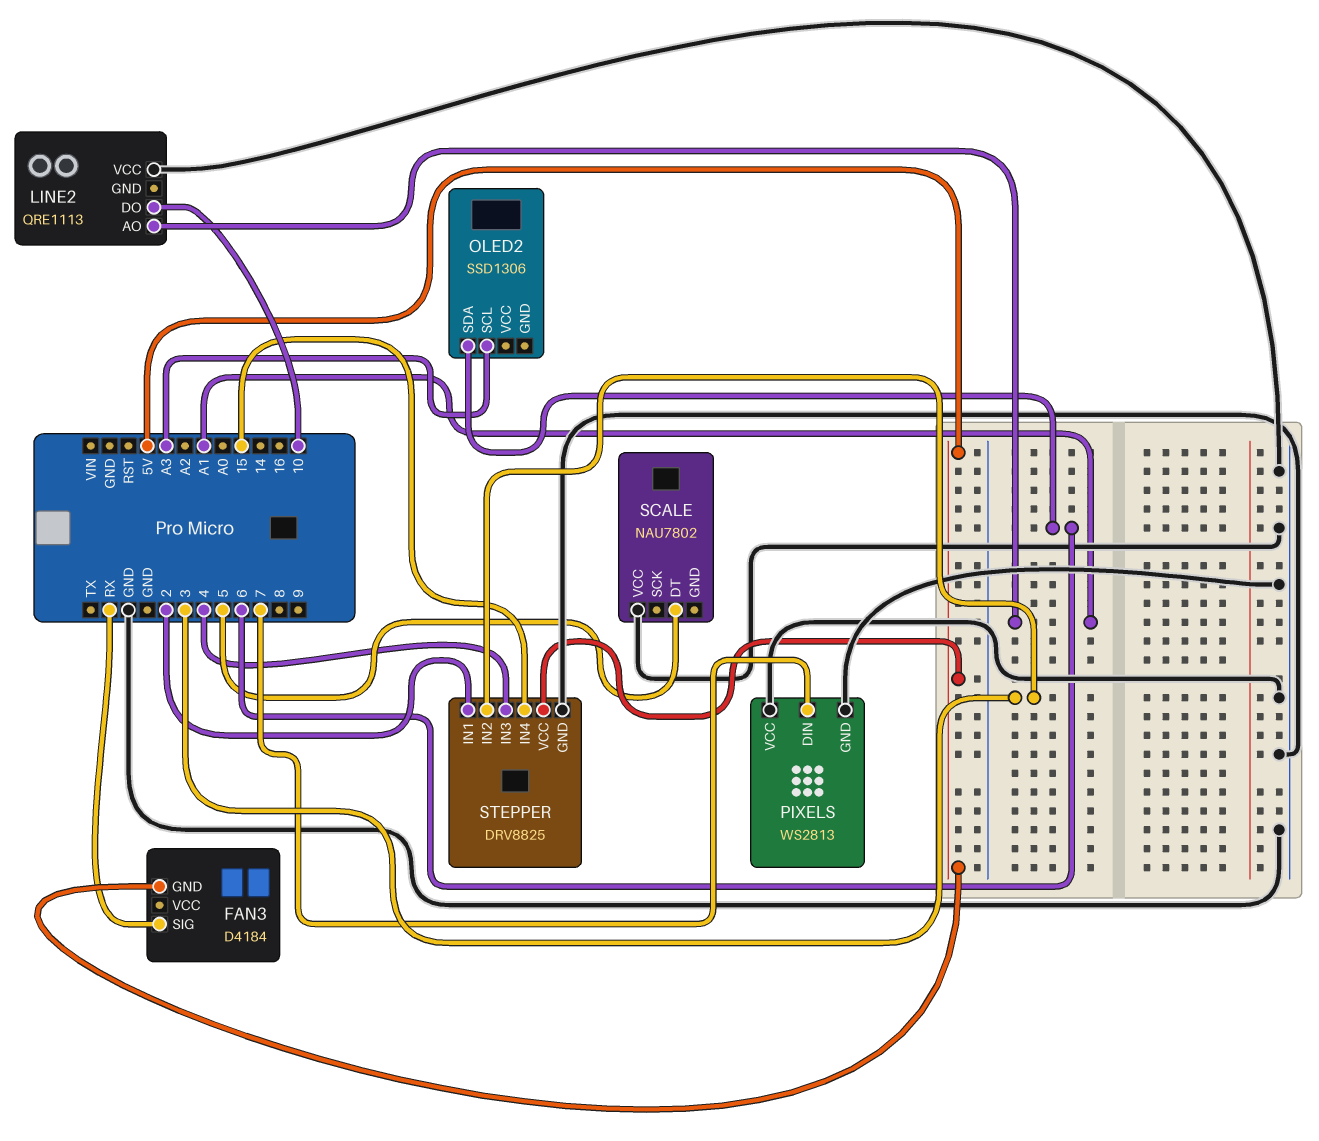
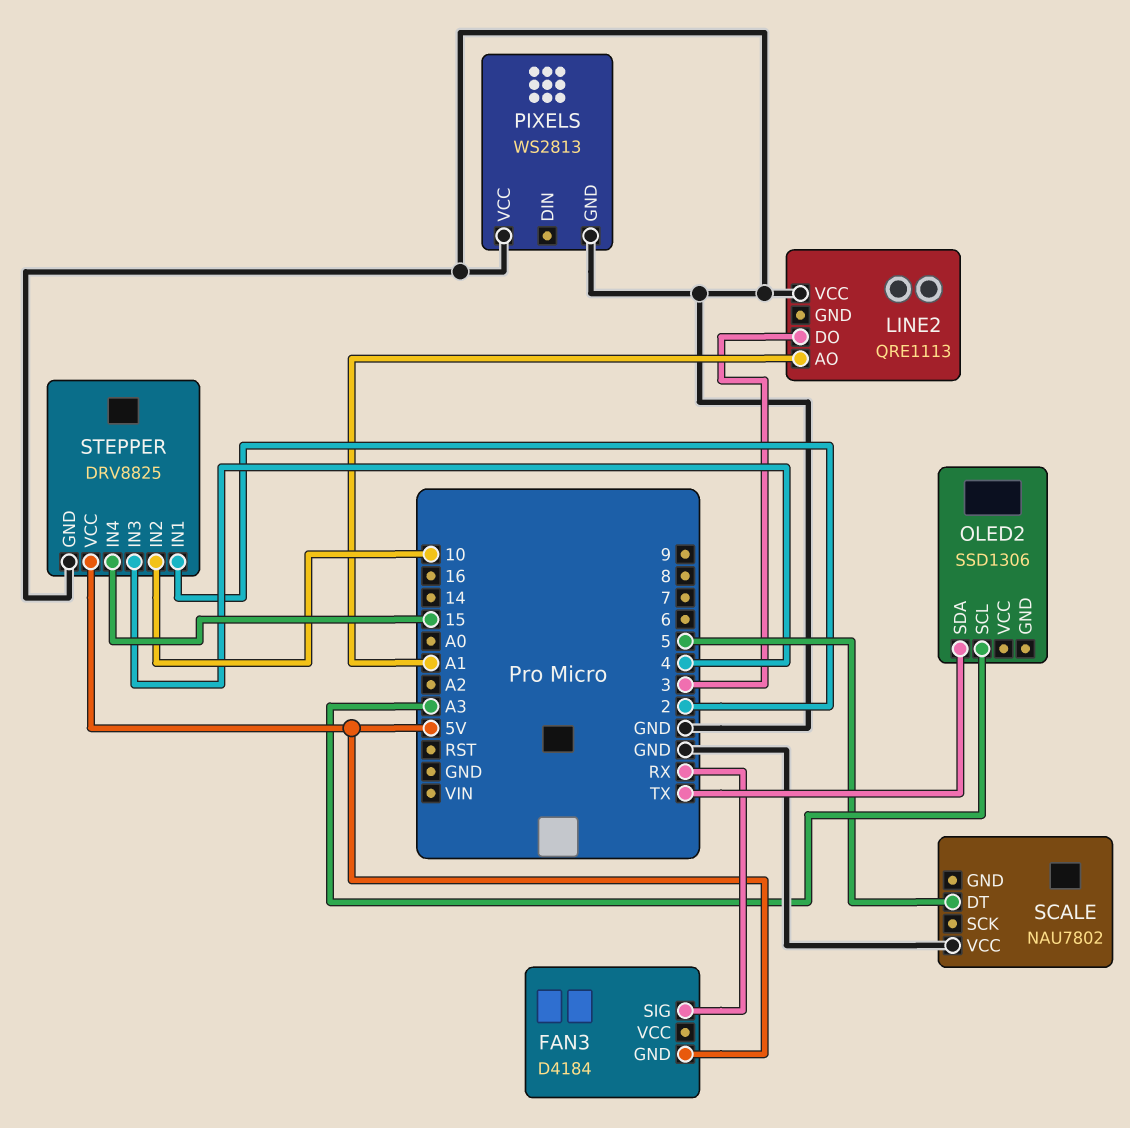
LINE2 pin DO: 10 -> 3
OLED2 pin SDA: 6 -> TX
PIXELS pin DIN: 7 -> none
STEPPER pin IN2: 3 -> 10

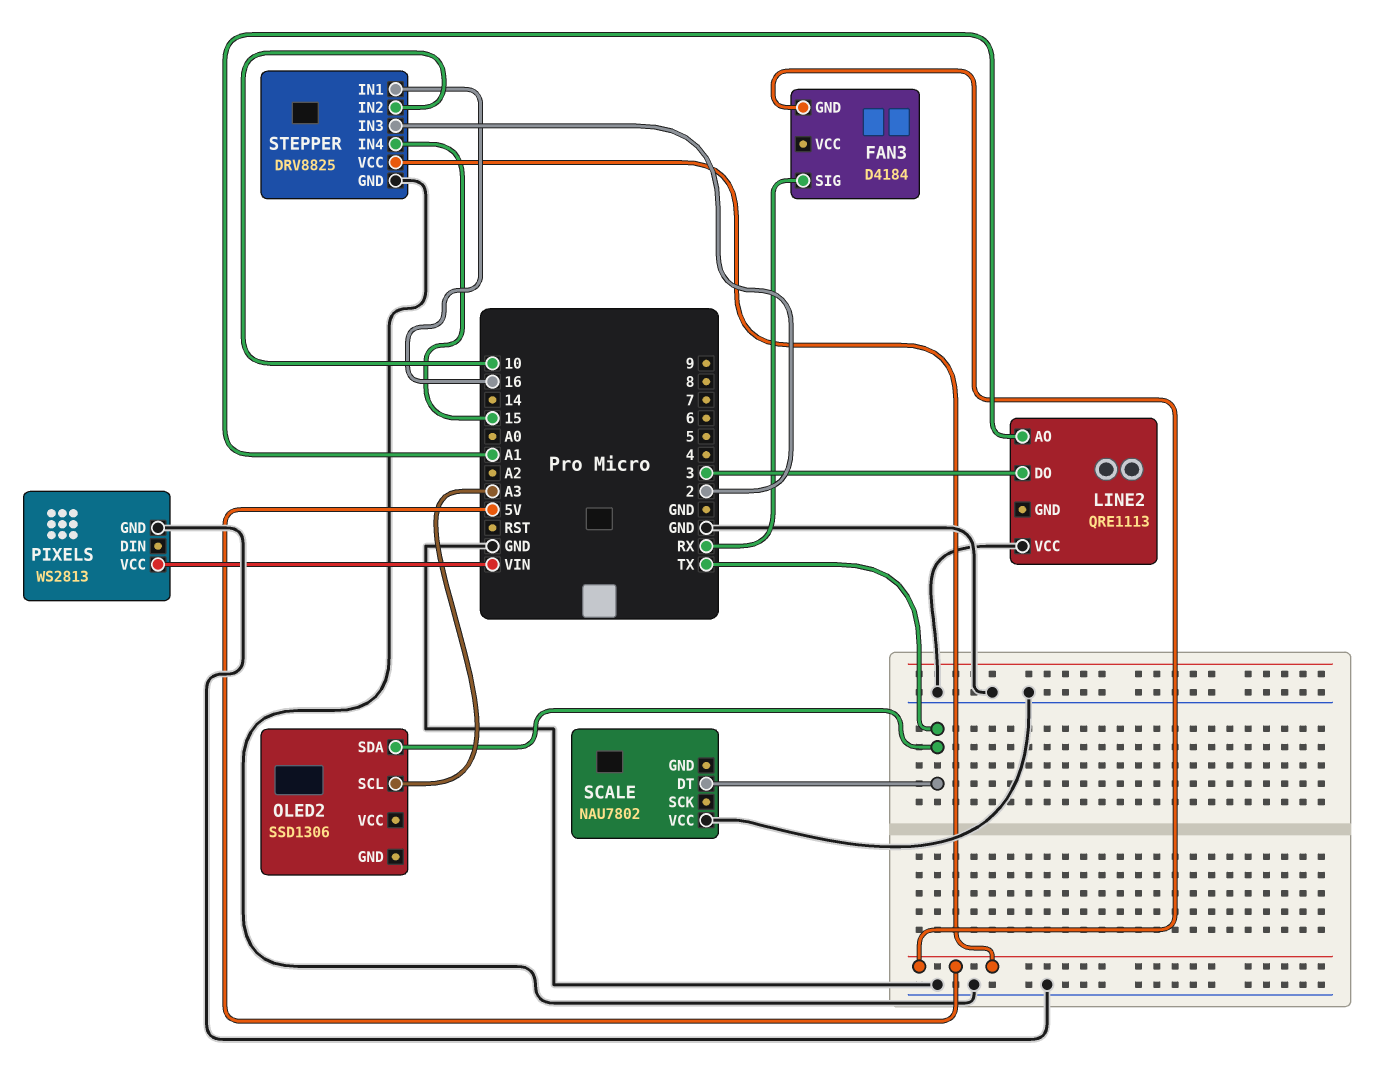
PIXELS pin VCC: GND -> VIN
SCALE pin DT: 5 -> TX
STEPPER pin IN1: 2 -> 16
STEPPER pin IN3: 4 -> 2

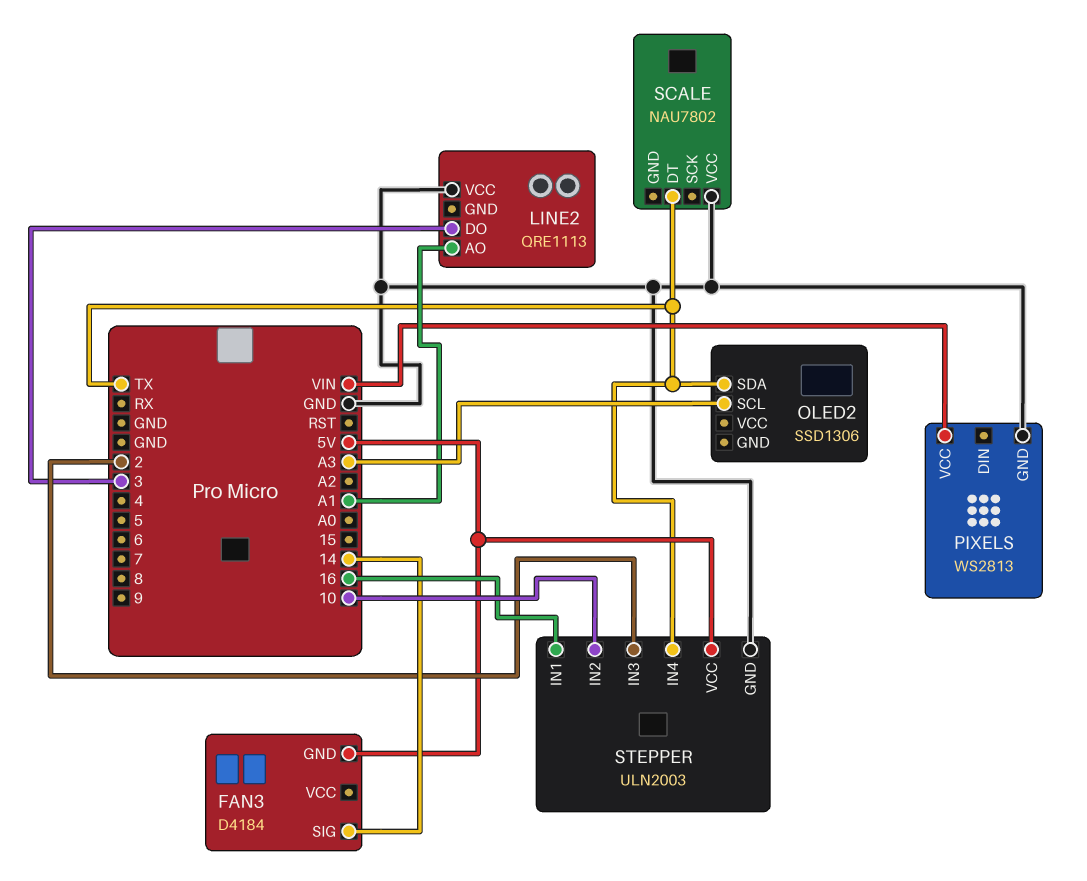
FAN3 pin SIG: RX -> 14
STEPPER: DRV8825 -> ULN2003
STEPPER pin IN4: 15 -> TX

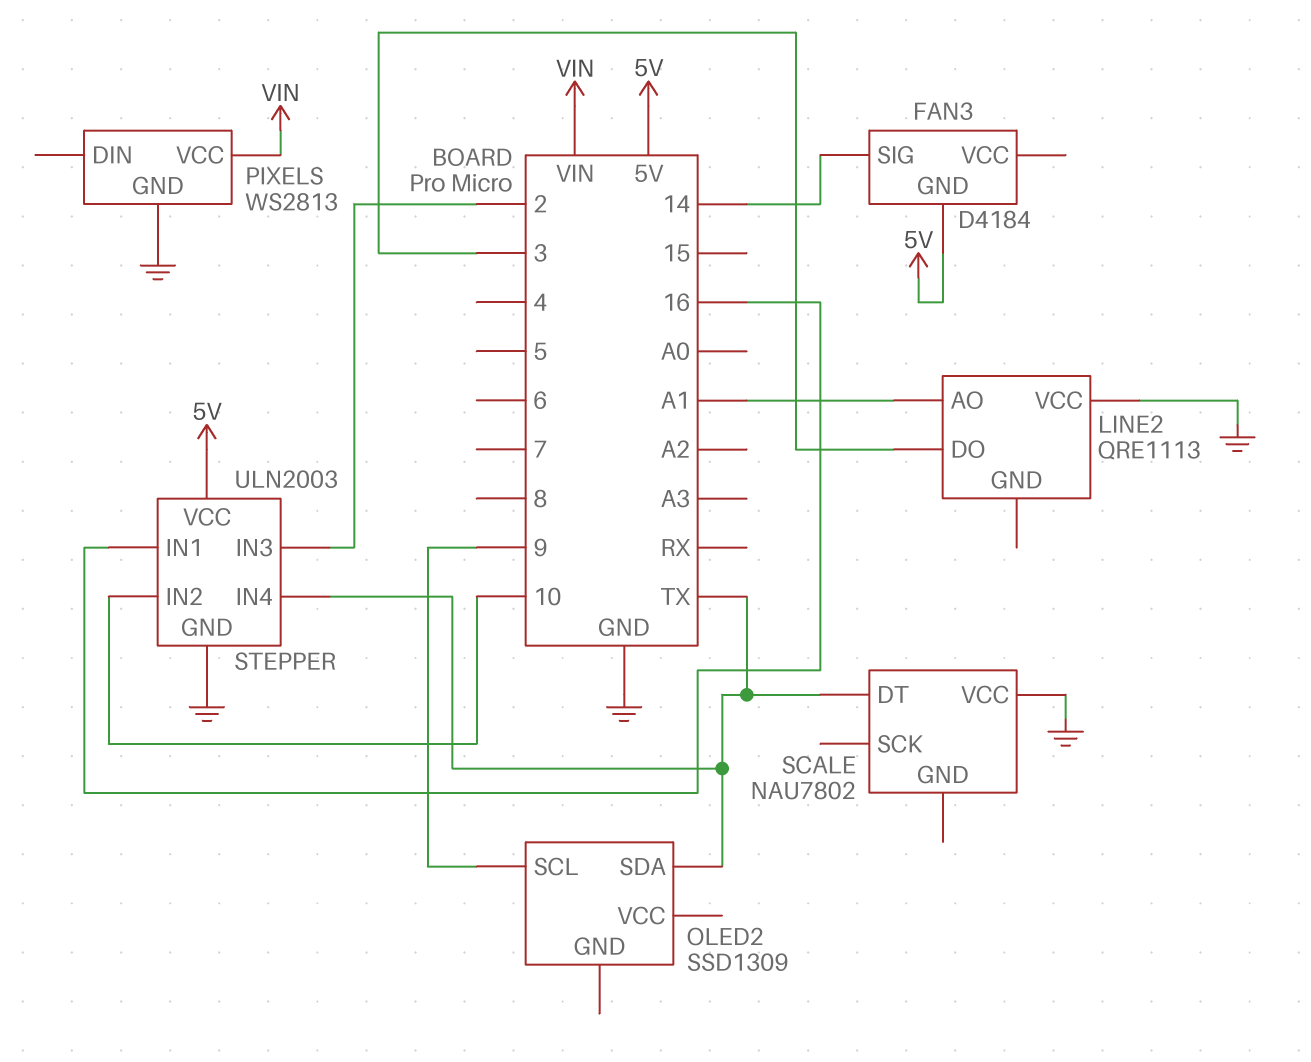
OLED2: SSD1306 -> SSD1309
OLED2 pin SCL: A3 -> 9

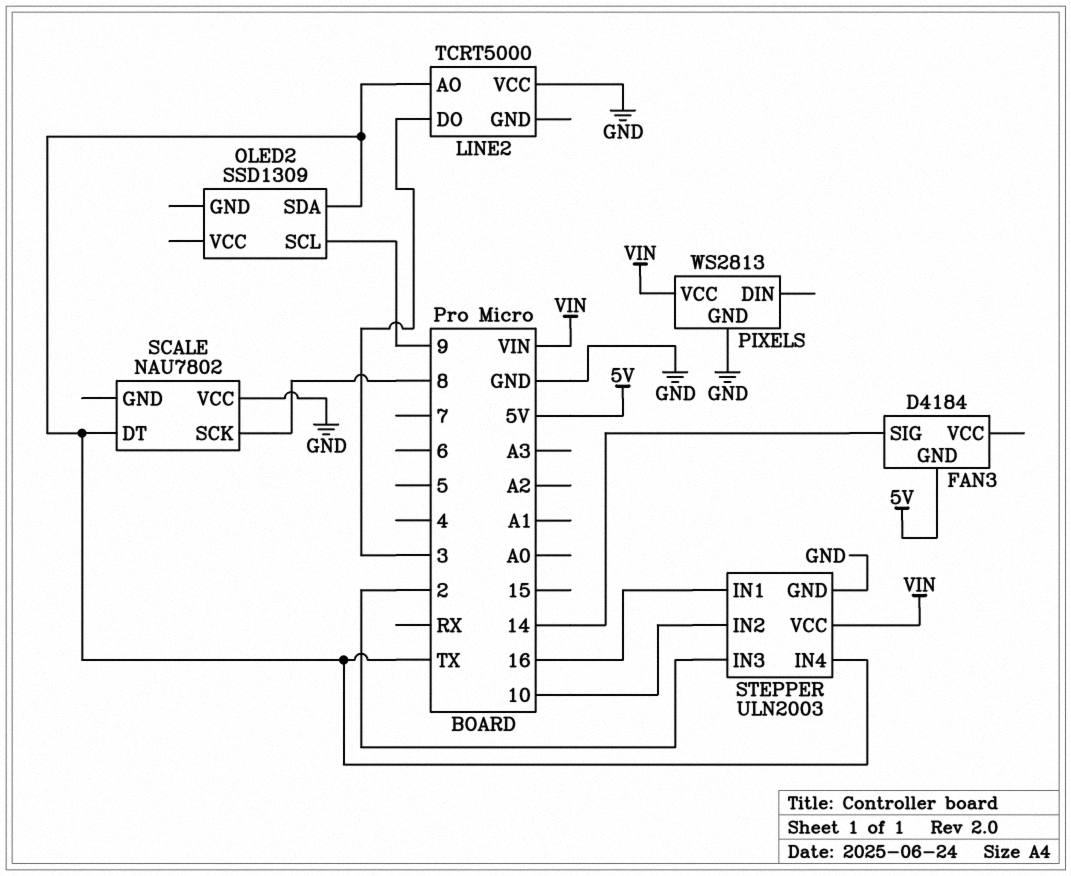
LINE2: QRE1113 -> TCRT5000
LINE2 pin AO: A1 -> TX
SCALE pin SCK: none -> 8
STEPPER pin VCC: 5V -> VIN

